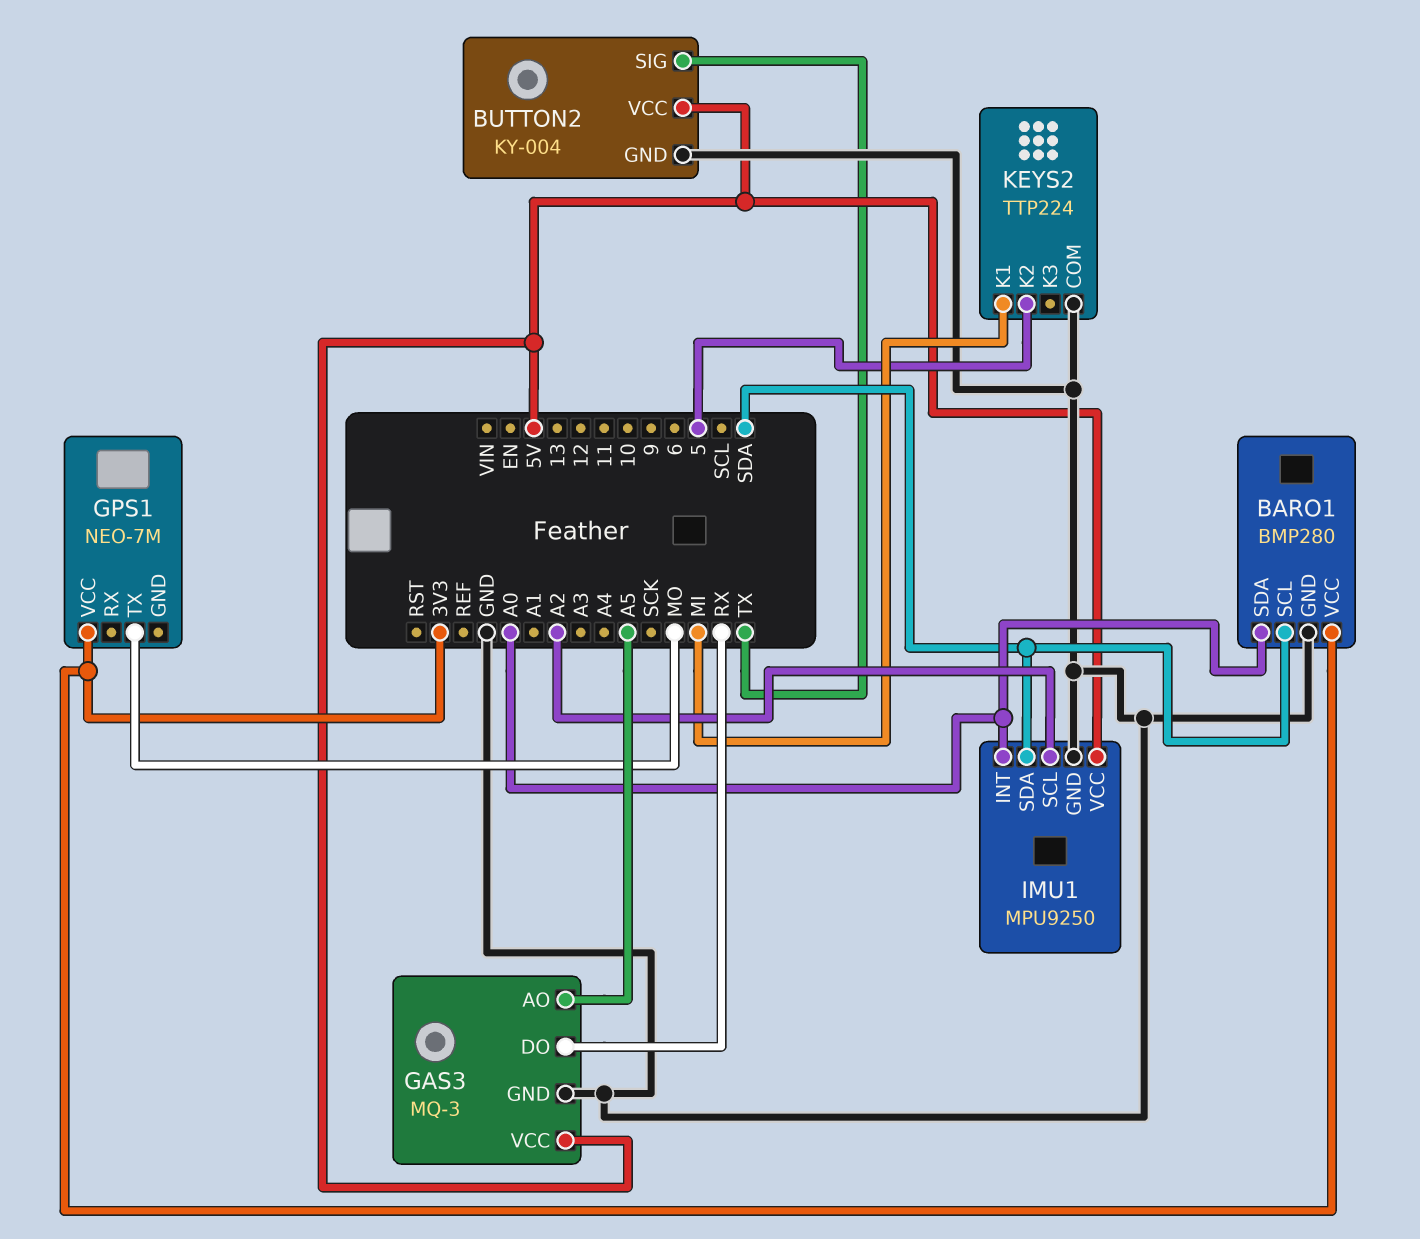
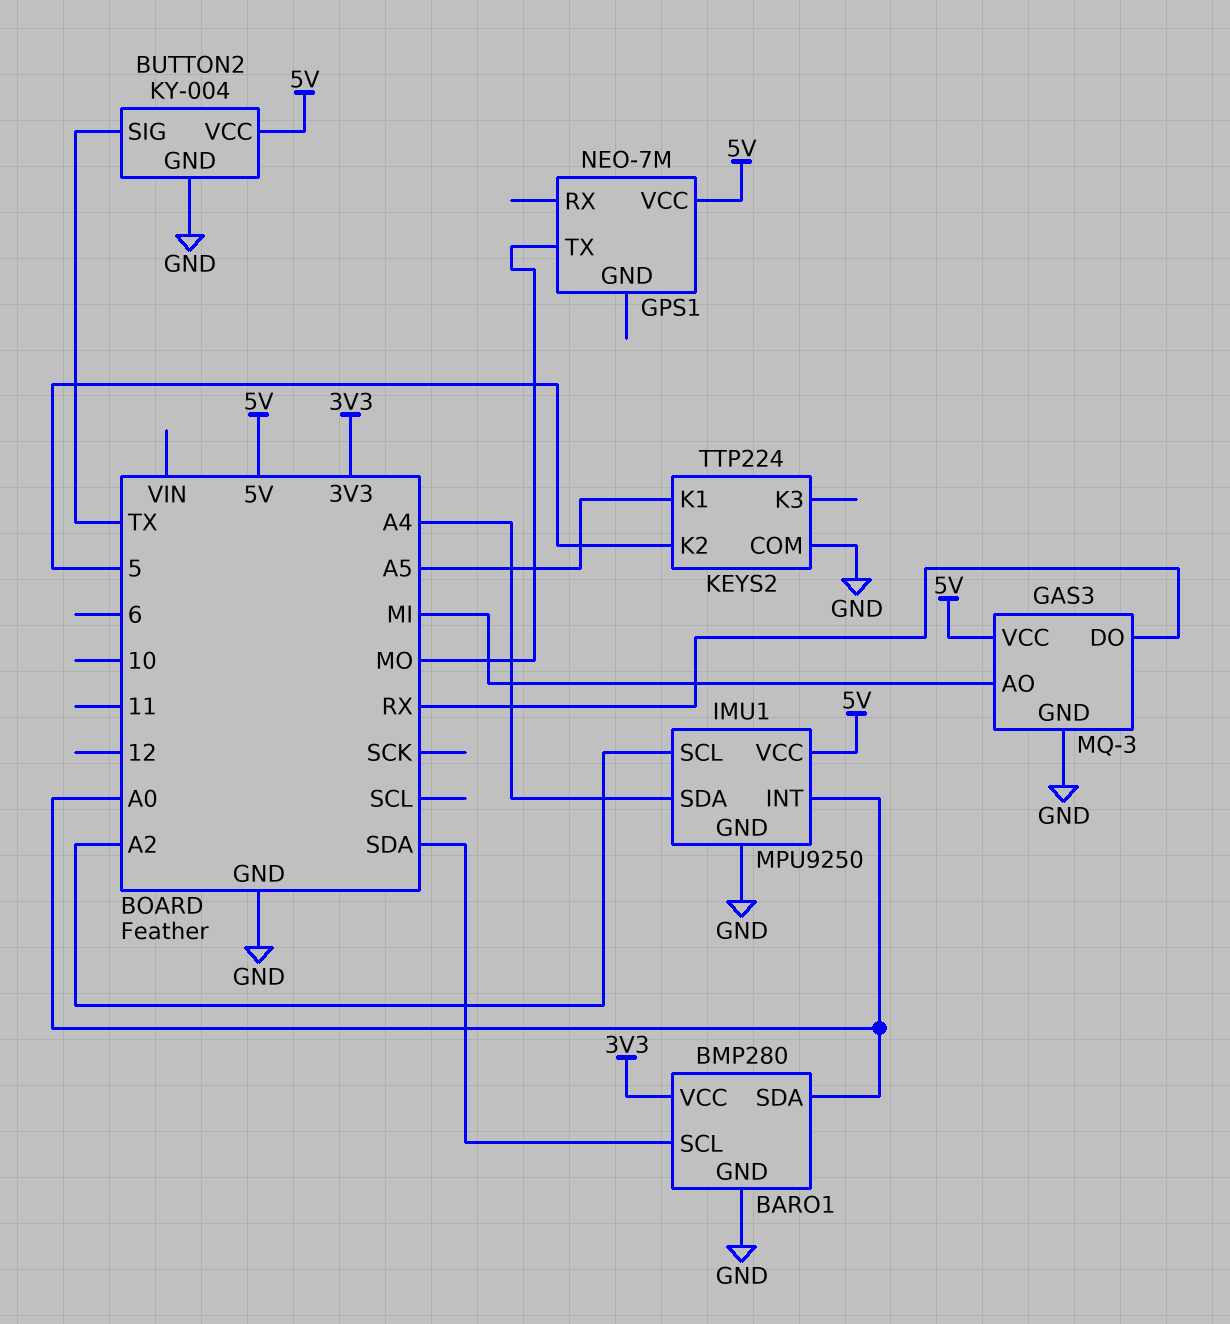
GAS3 pin AO: A5 -> MI
GPS1 pin VCC: 3V3 -> 5V
IMU1 pin SDA: SDA -> A4
KEYS2 pin K1: MI -> A5

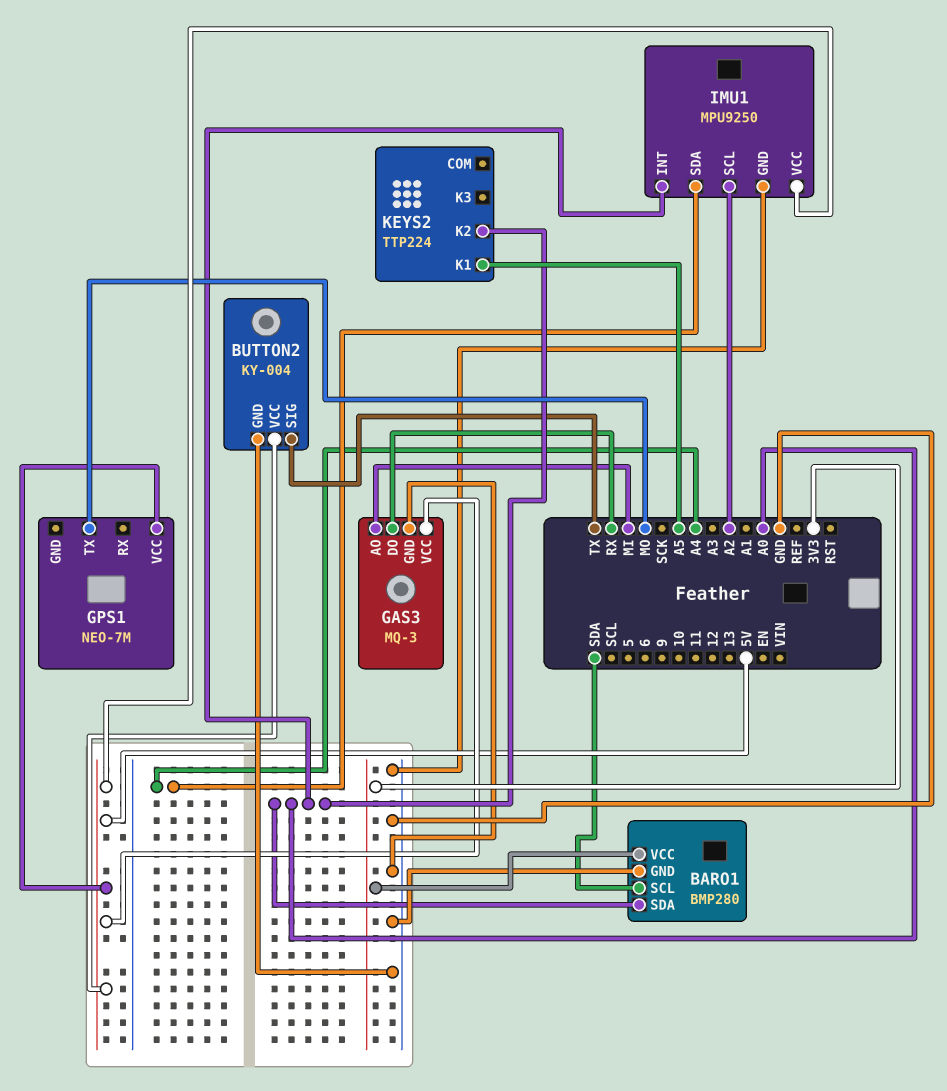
KEYS2 pin COM: GND -> none
KEYS2 pin K2: 5 -> A0

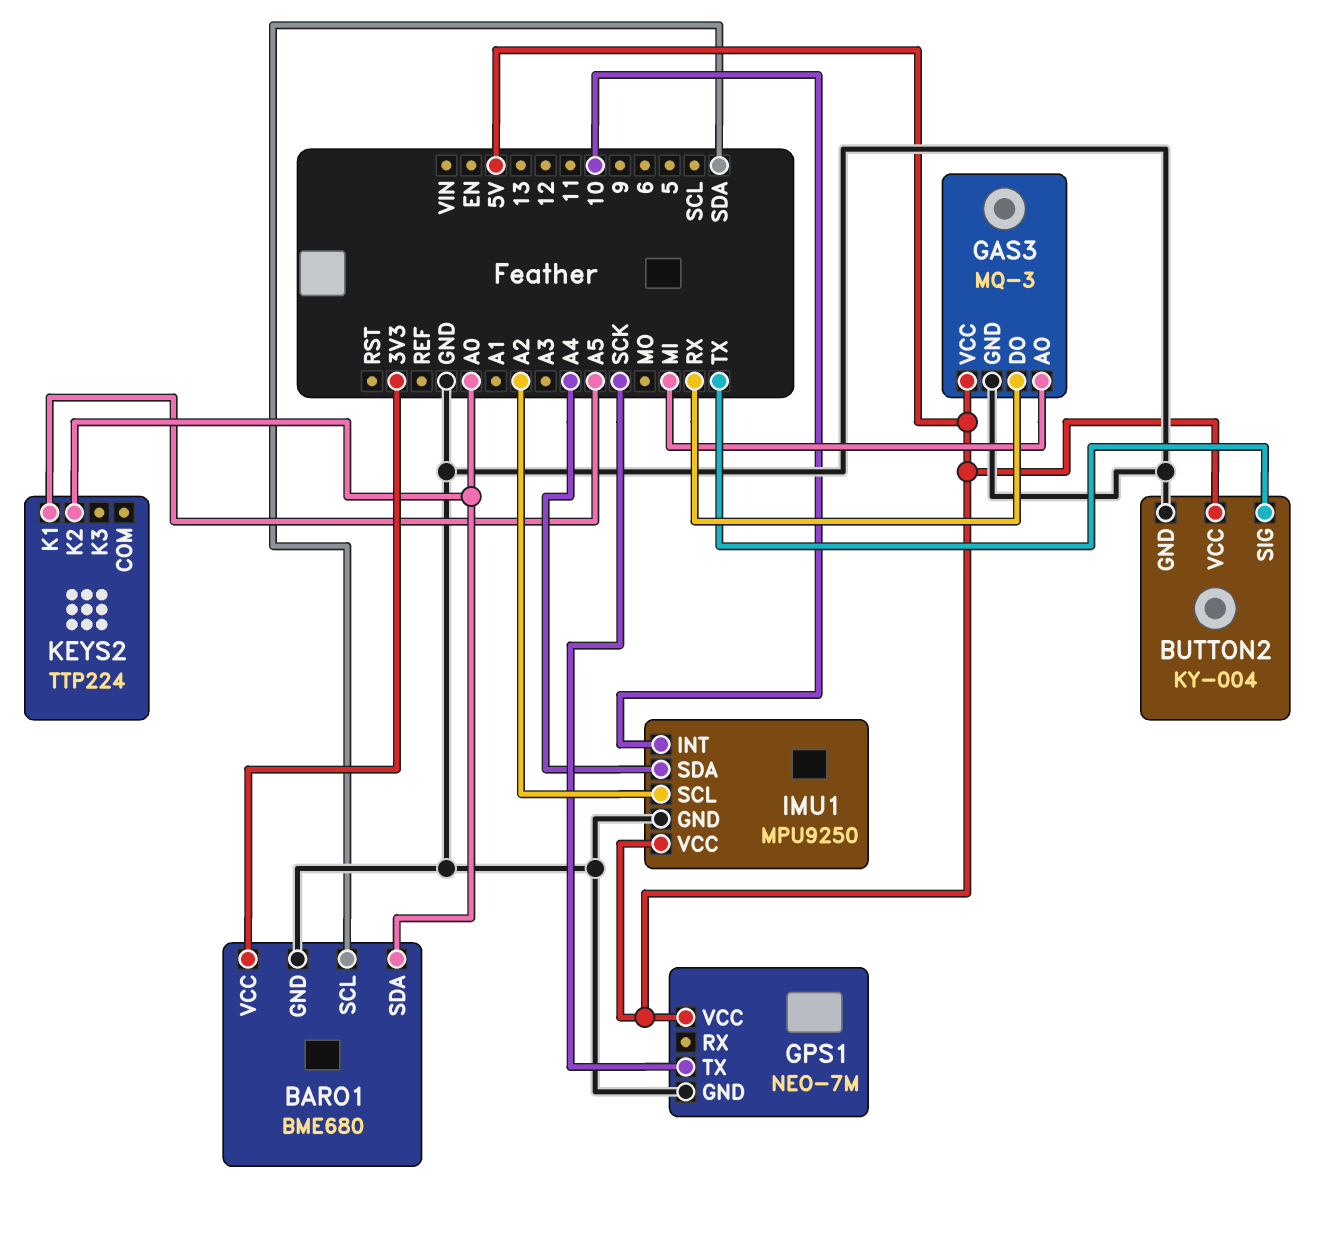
BARO1: BMP280 -> BME680
GPS1 pin GND: none -> GND
GPS1 pin TX: MO -> SCK
IMU1 pin INT: A0 -> 10

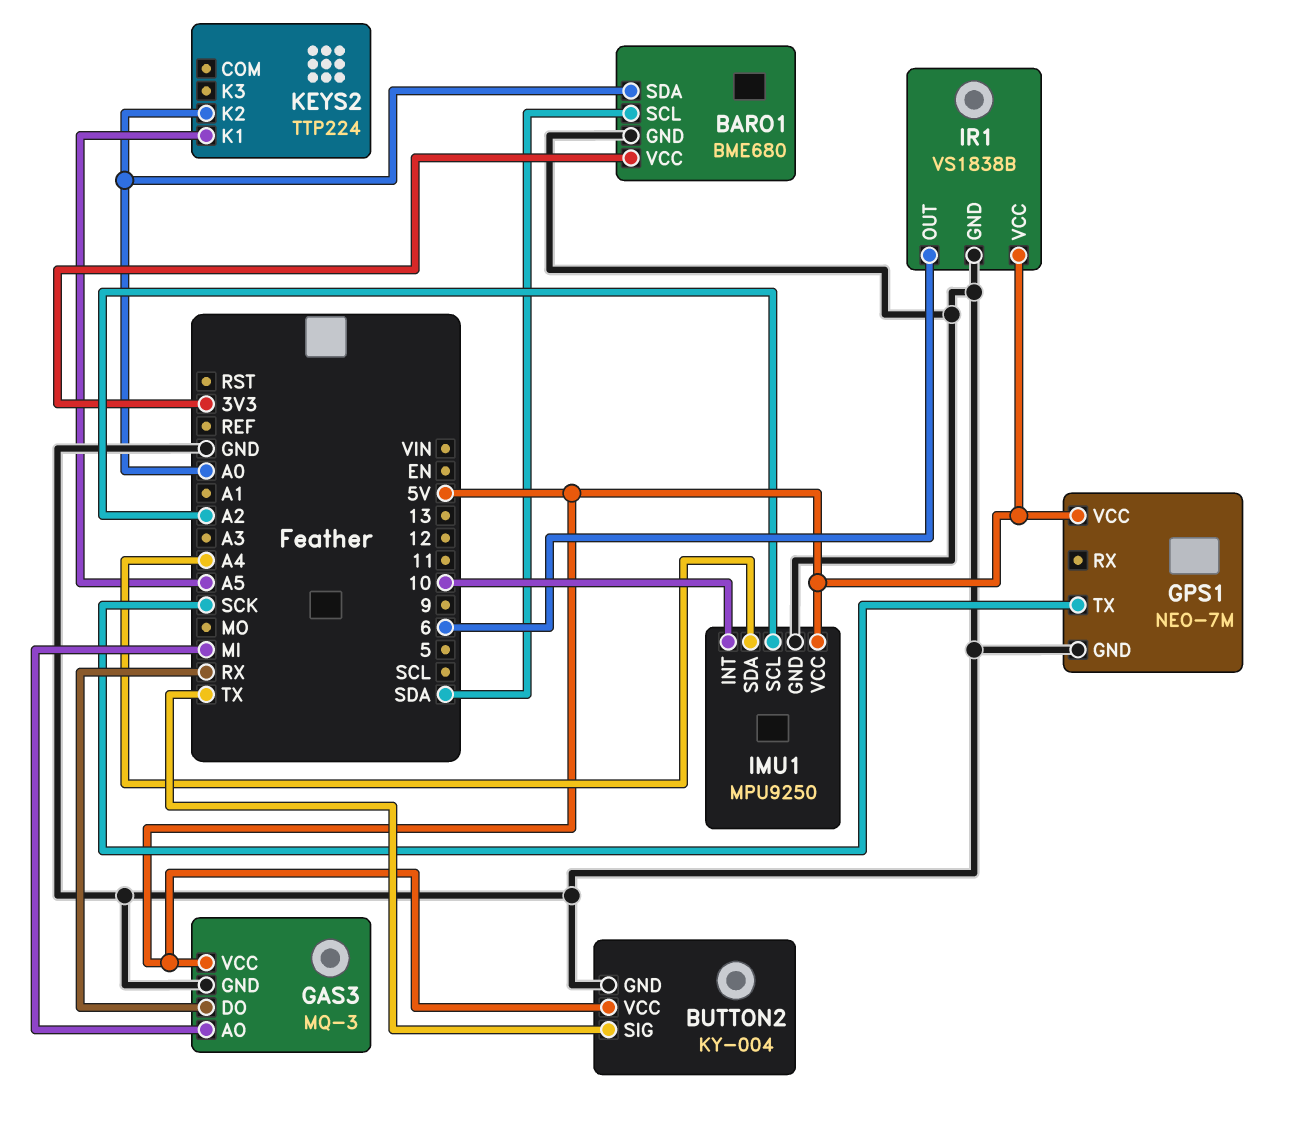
IR1: none -> VS1838B
IR1 pin GND: none -> GND
IR1 pin OUT: none -> 6
IR1 pin VCC: none -> 5V

